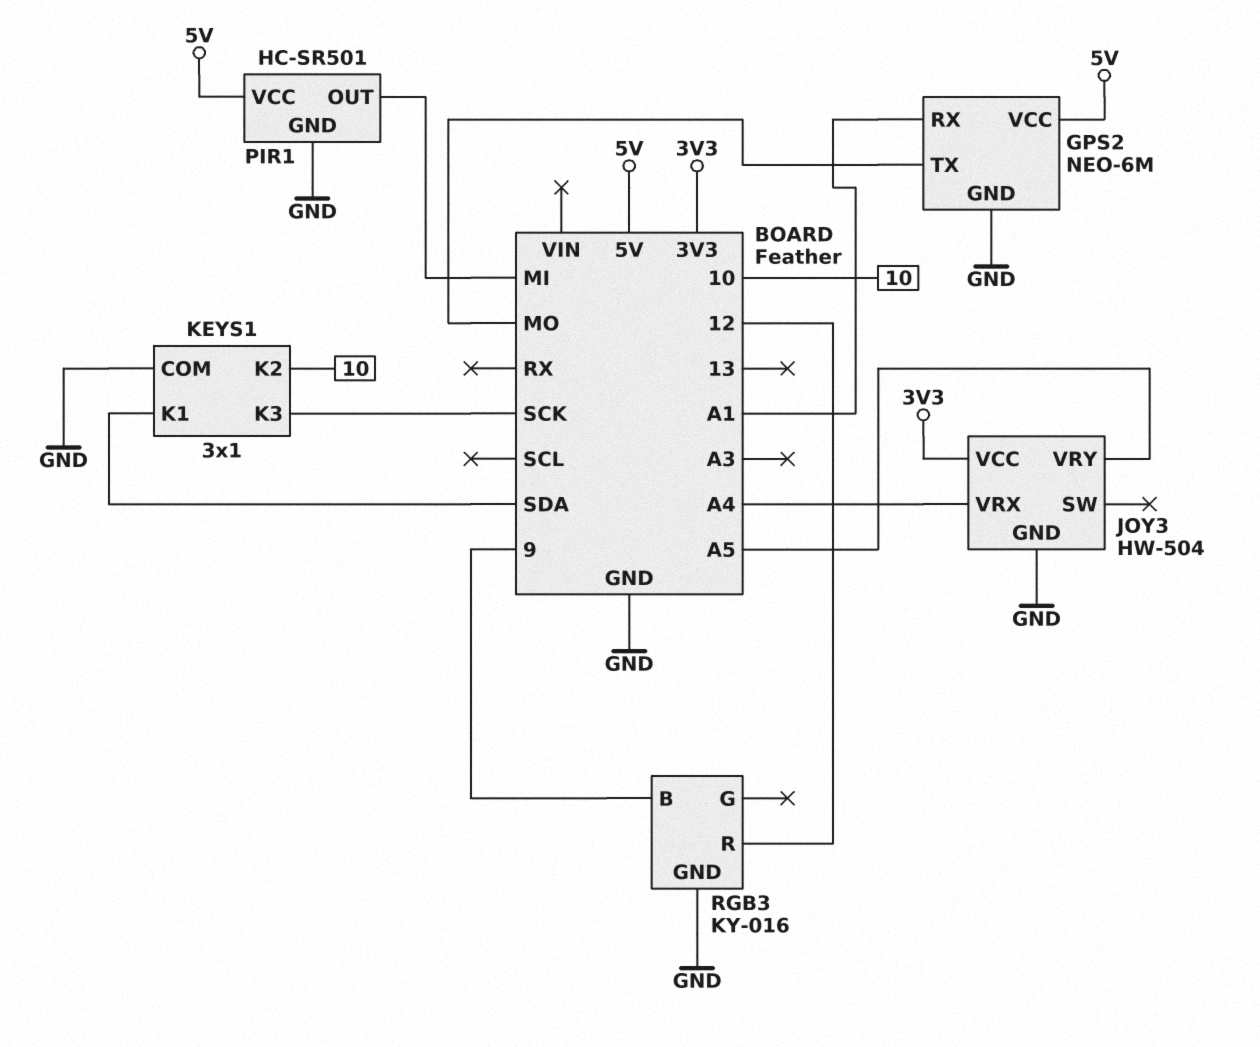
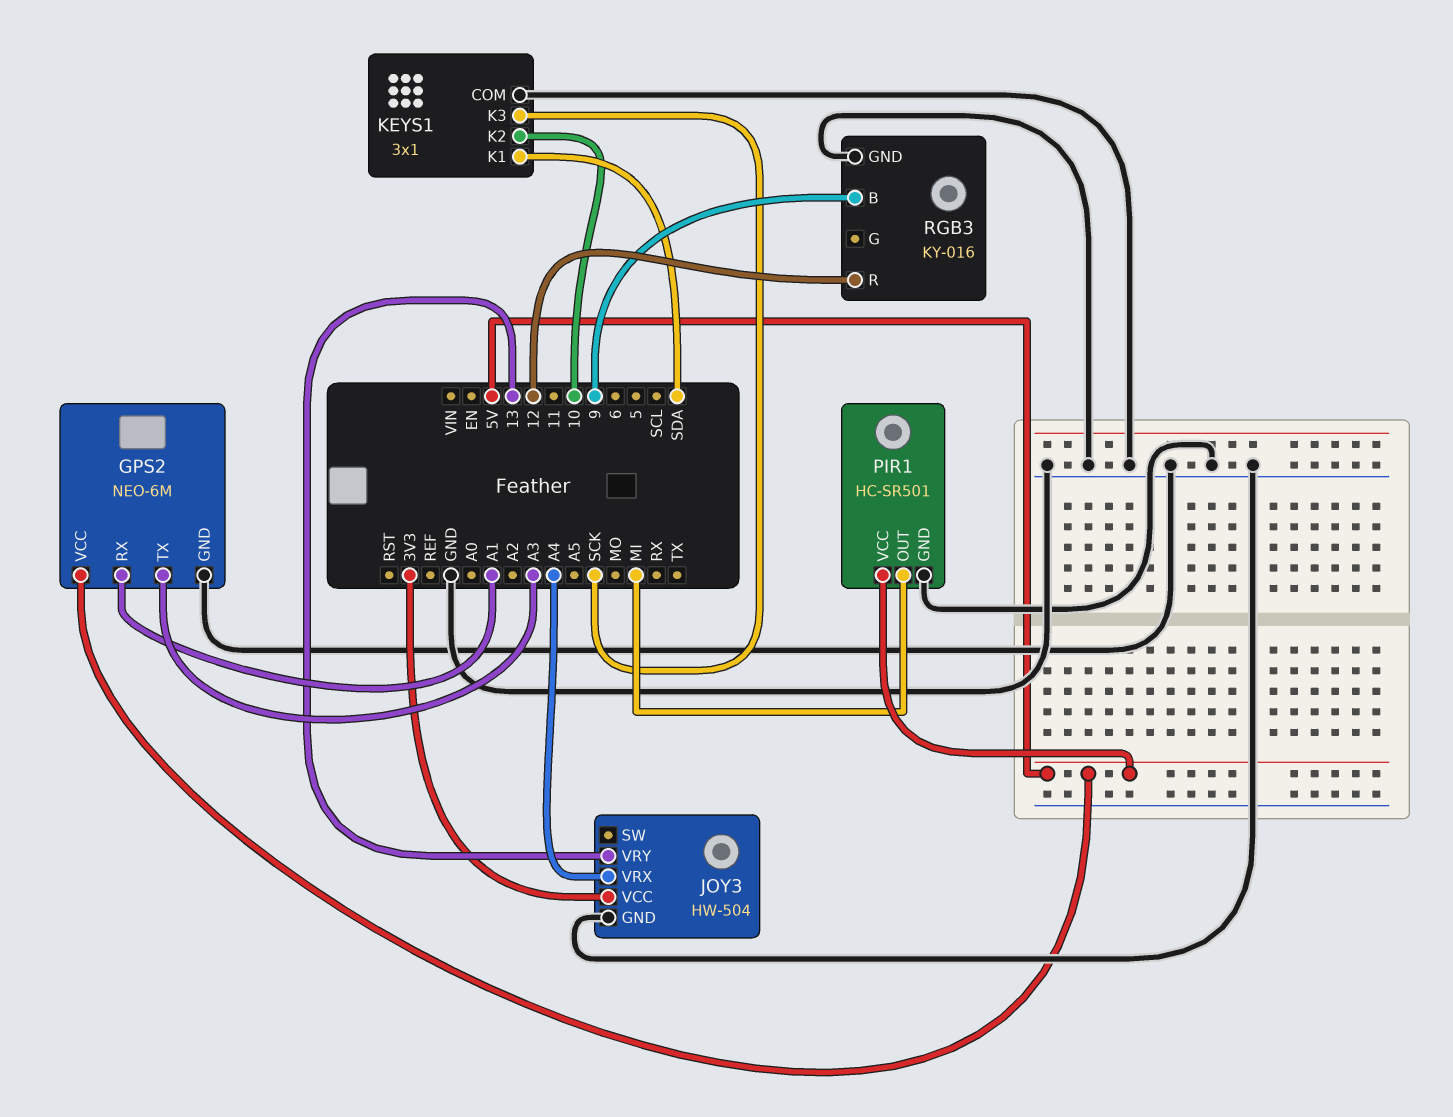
GPS2 pin TX: MO -> A3
JOY3 pin VRY: A5 -> 13

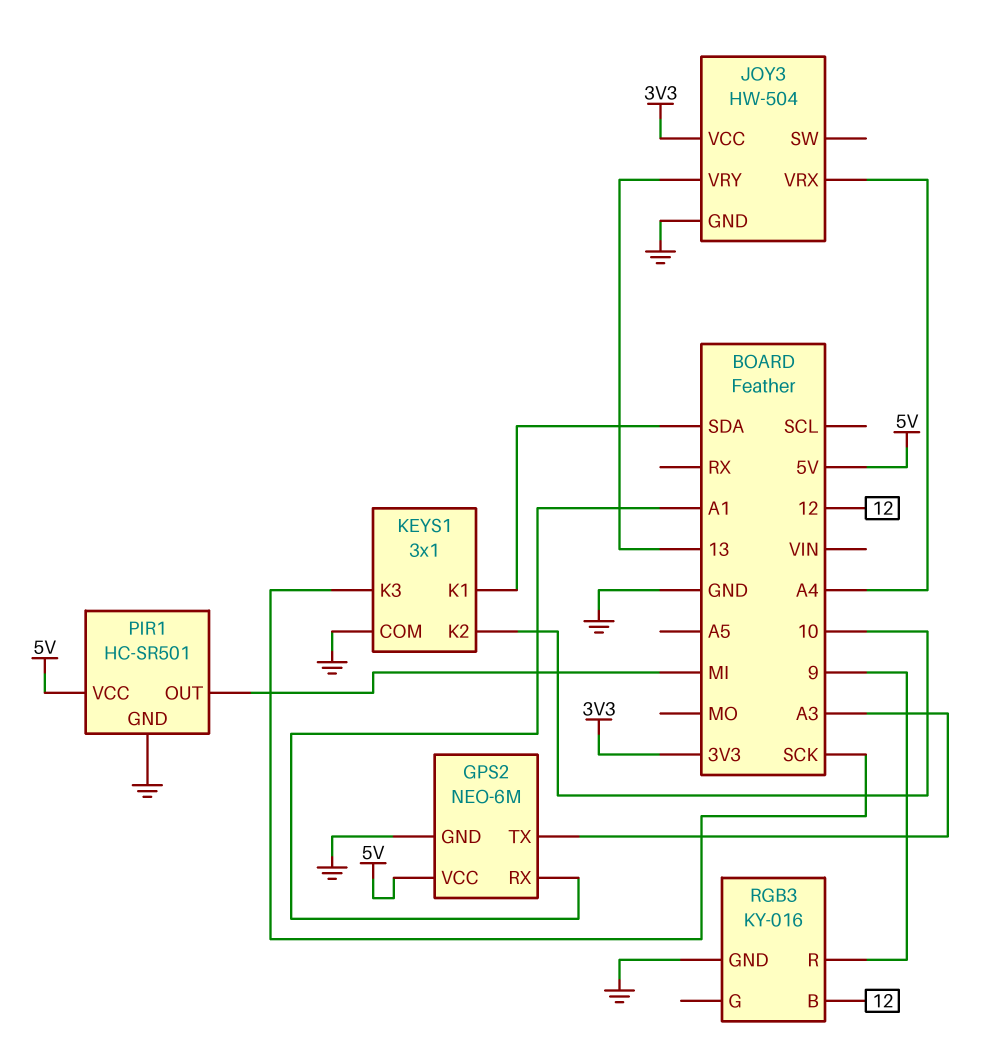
RGB3 pin B: 9 -> 12
RGB3 pin R: 12 -> 9

